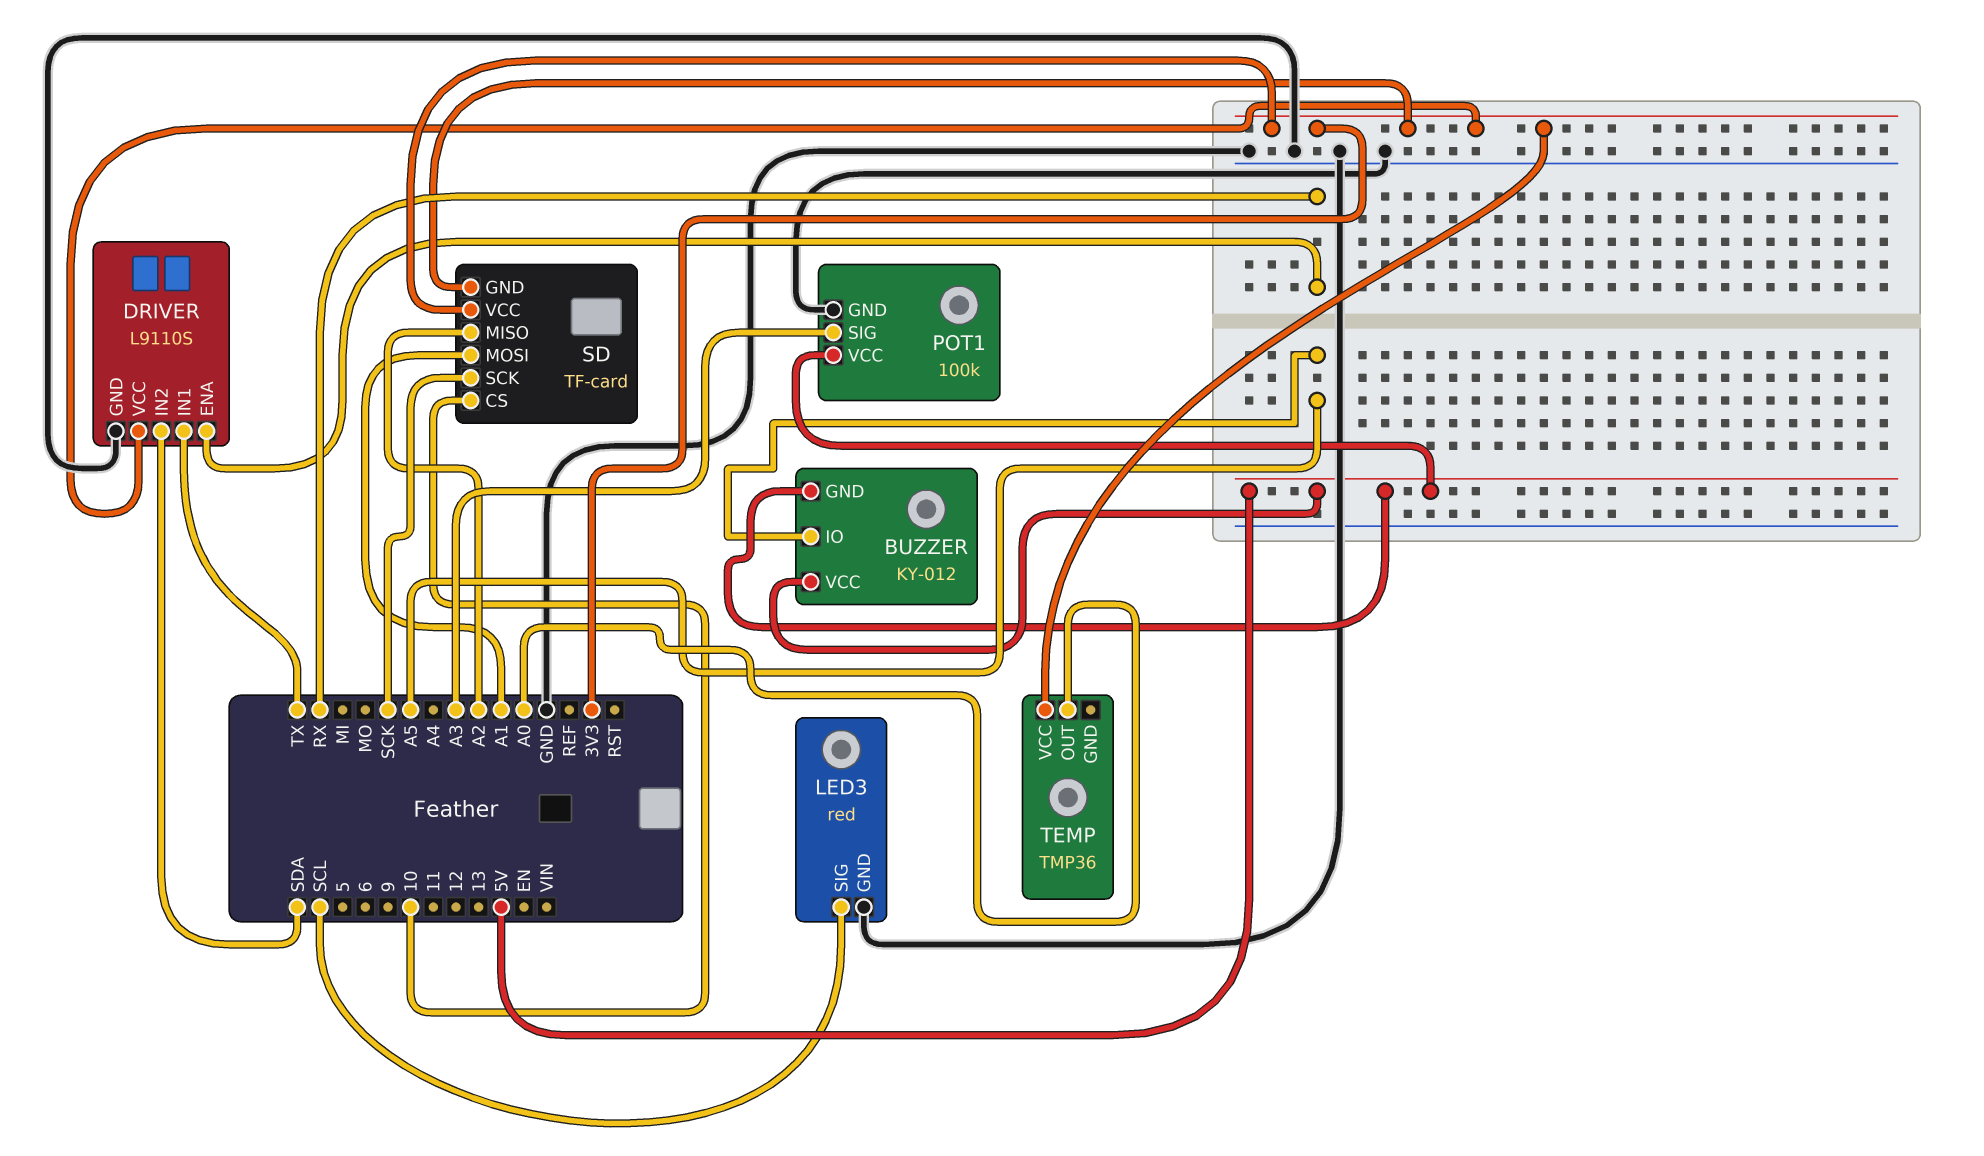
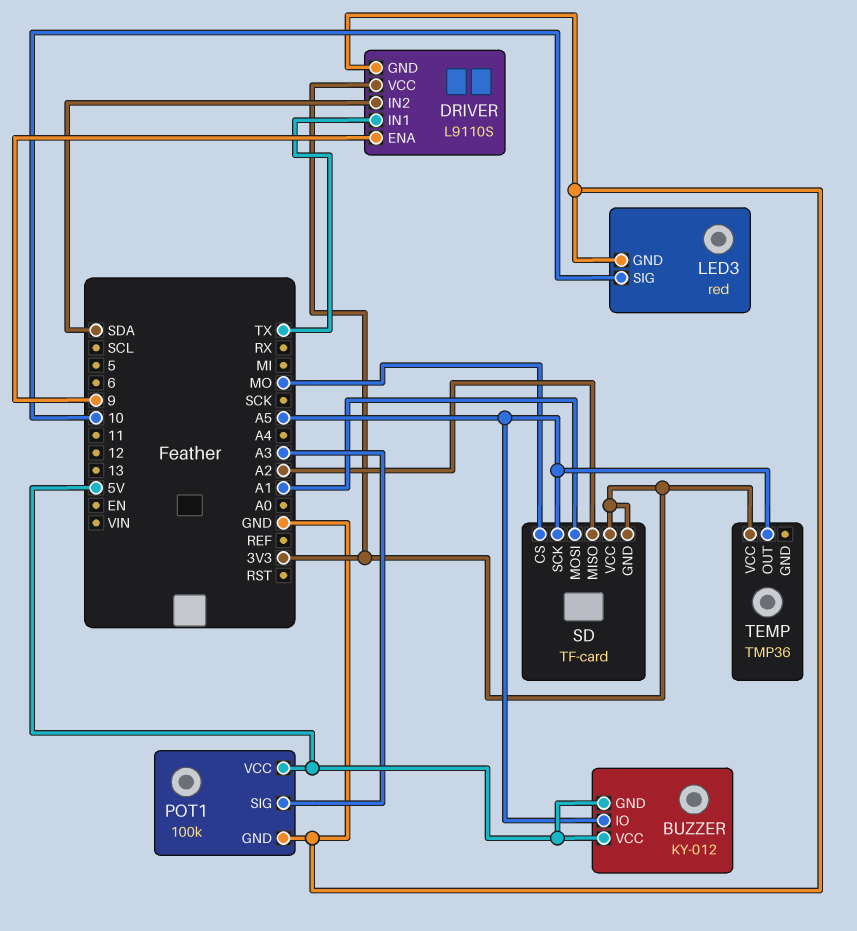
DRIVER pin ENA: RX -> 9
LED3 pin SIG: SCL -> 10
SD pin CS: 10 -> MO
SD pin SCK: SCK -> A5
TEMP pin OUT: A0 -> A5

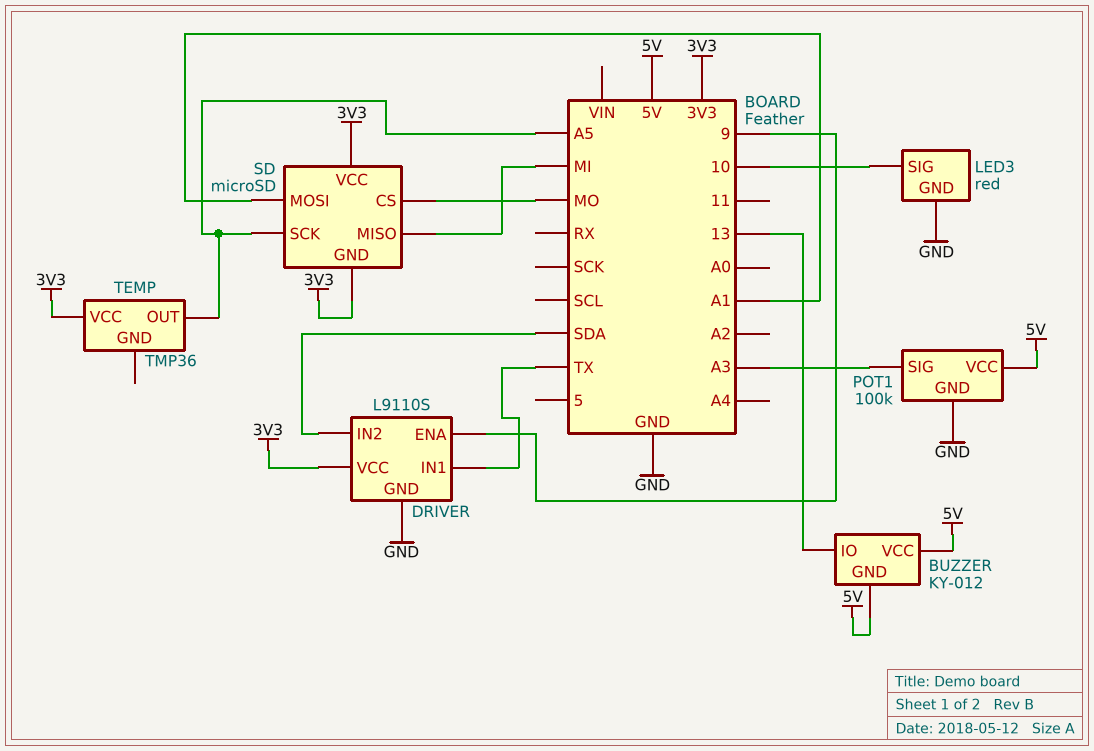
BUZZER pin IO: A5 -> 13
SD: TF-card -> microSD
SD pin MISO: A2 -> MI

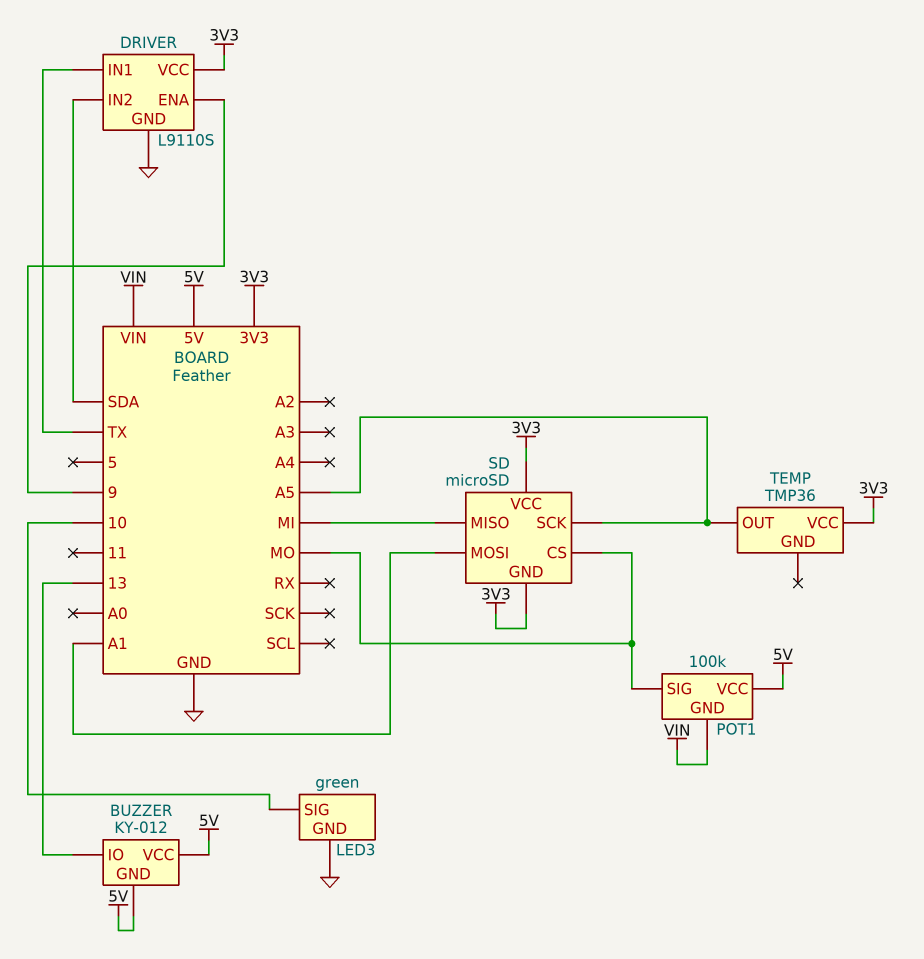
LED3: red -> green
POT1 pin GND: GND -> VIN
POT1 pin SIG: A3 -> MO

